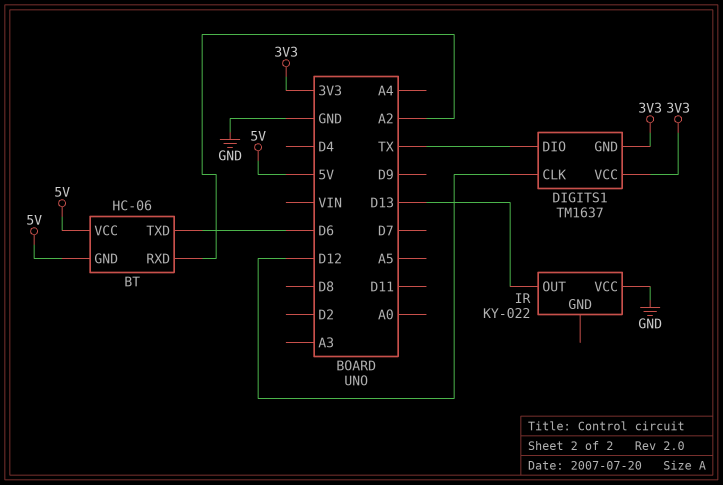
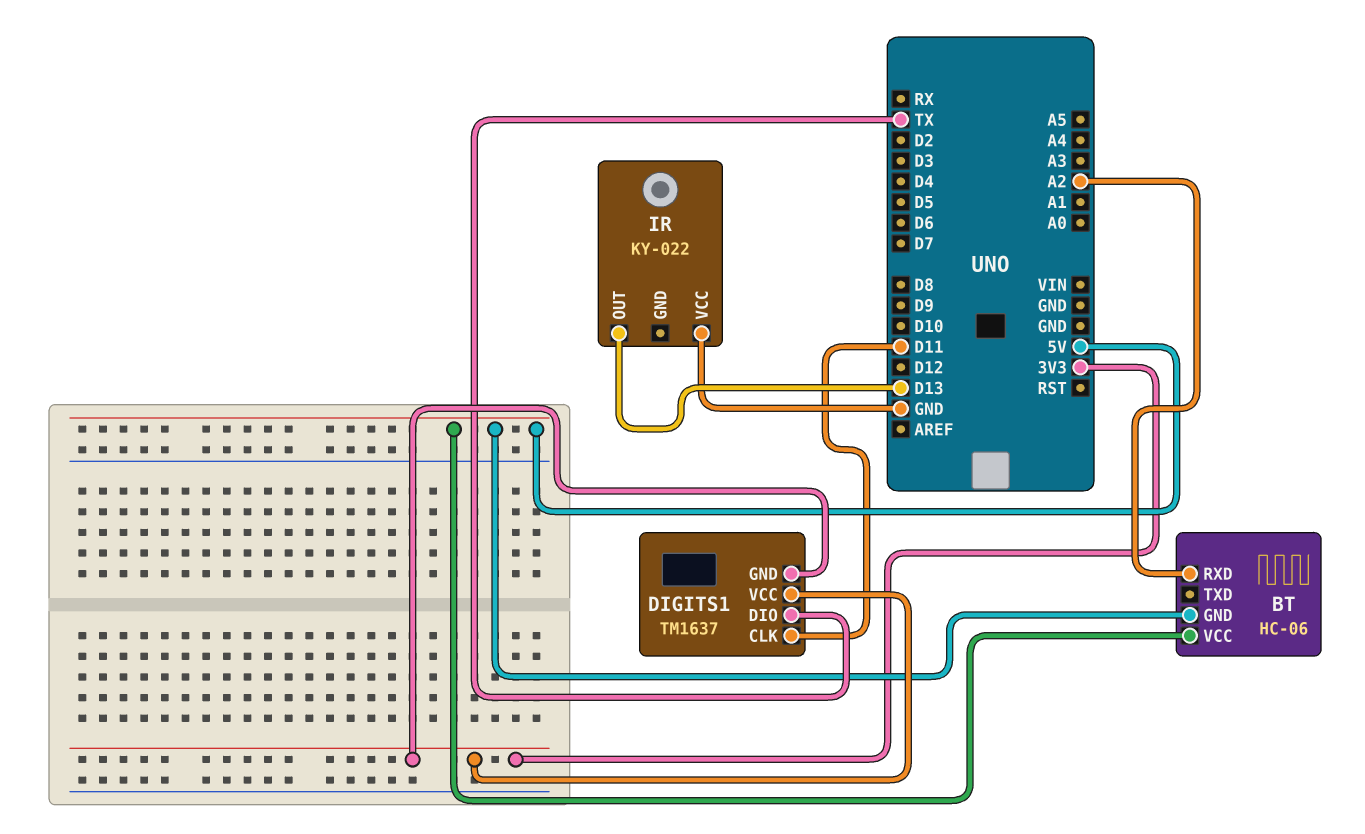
BT pin TXD: D6 -> none
DIGITS1 pin CLK: D12 -> D11

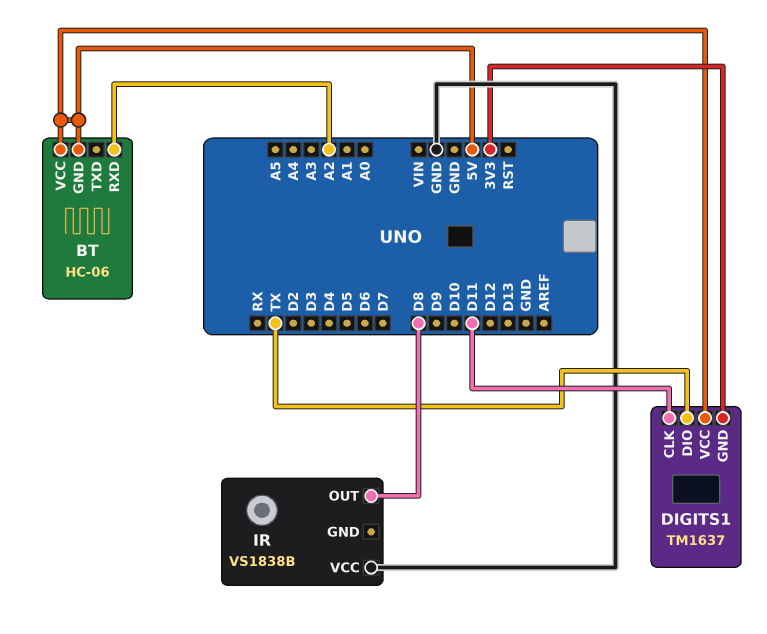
DIGITS1 pin VCC: 3V3 -> 5V
IR: KY-022 -> VS1838B
IR pin OUT: D13 -> D8

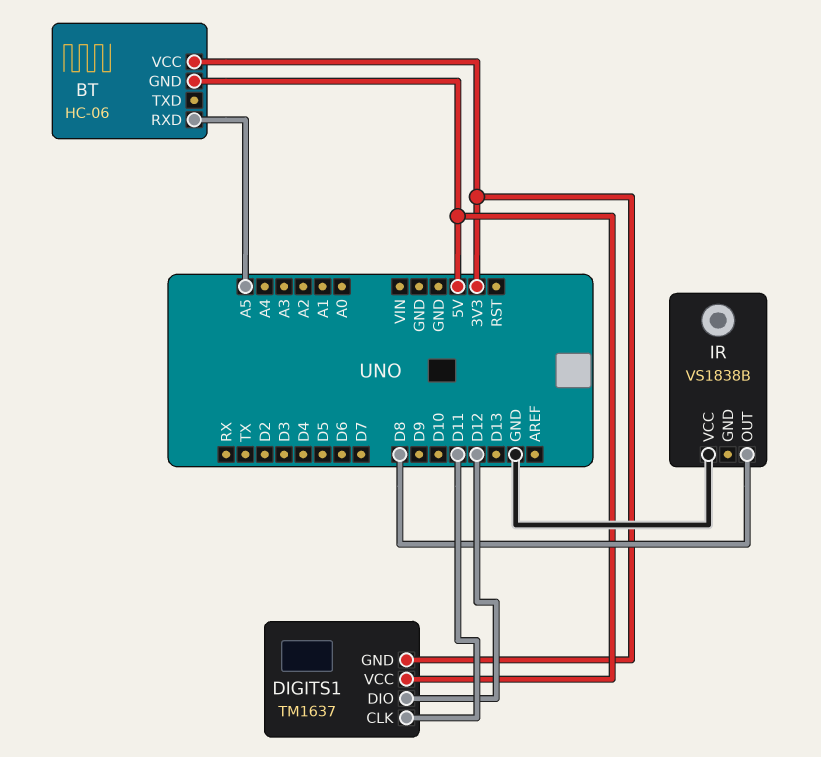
BT pin RXD: A2 -> A5
BT pin VCC: 5V -> 3V3
DIGITS1 pin DIO: TX -> D12

